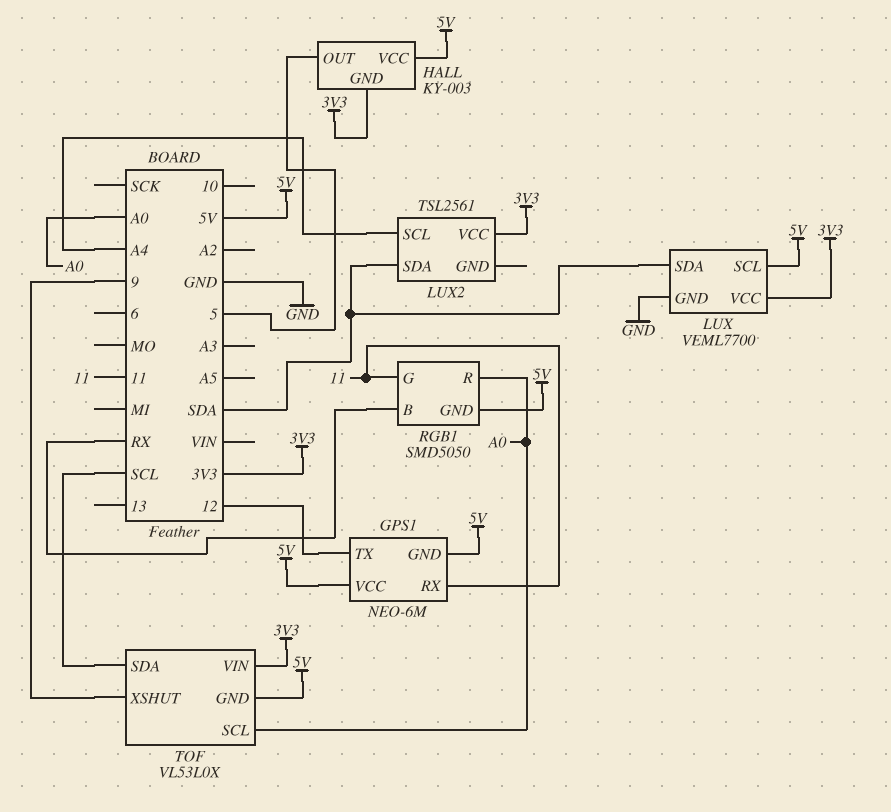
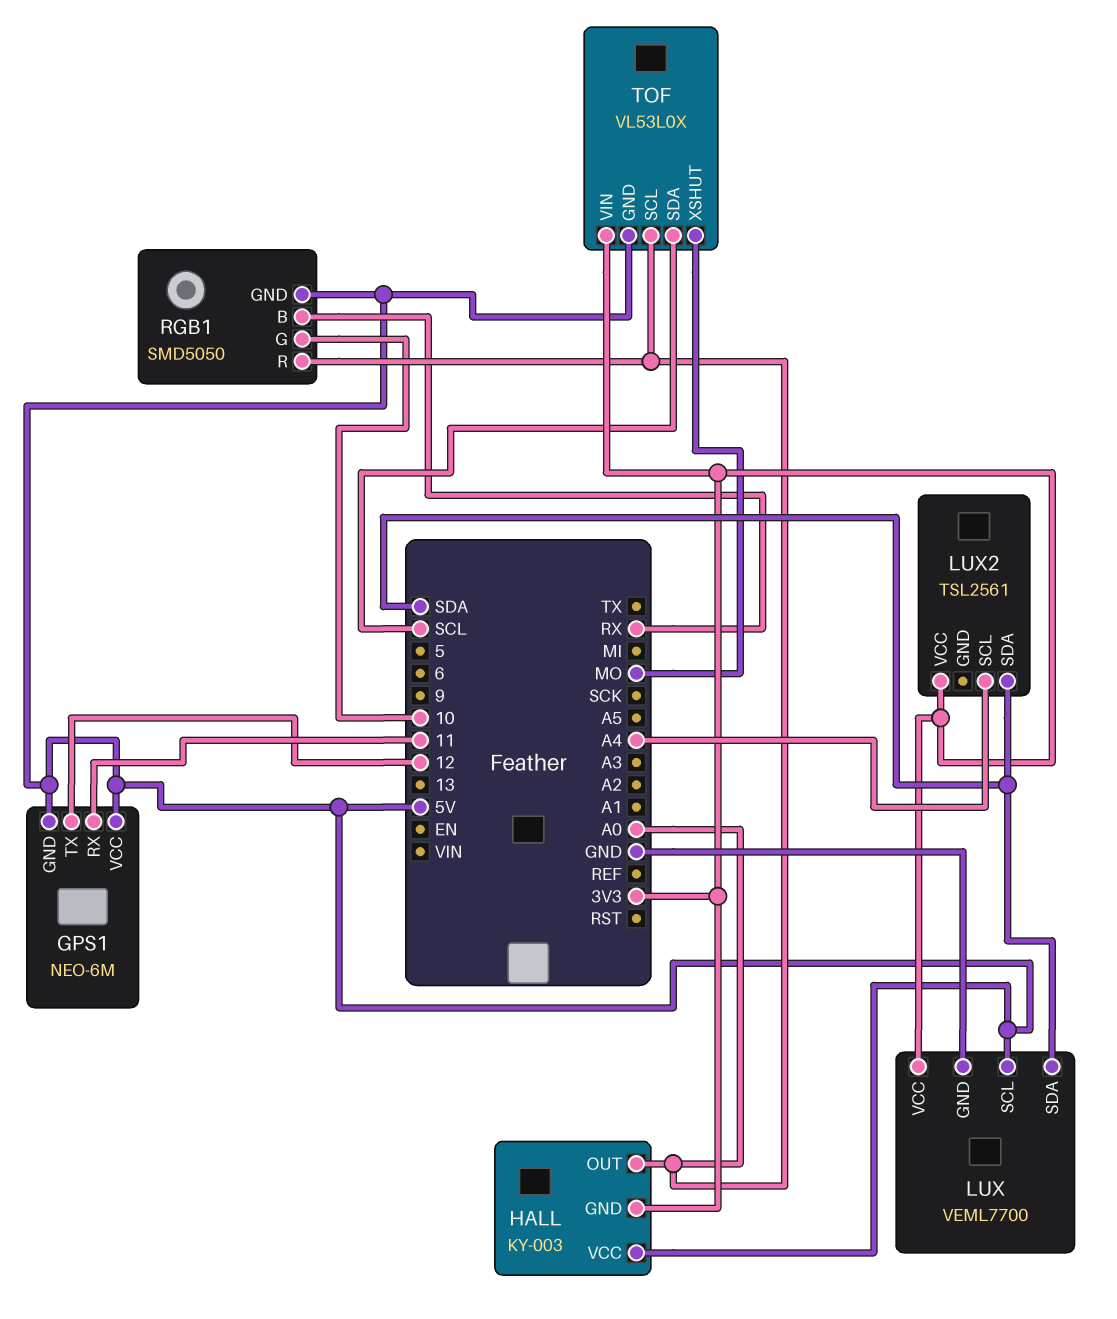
HALL pin OUT: 5 -> A0
RGB1 pin G: 11 -> 10
TOF pin XSHUT: 9 -> MO

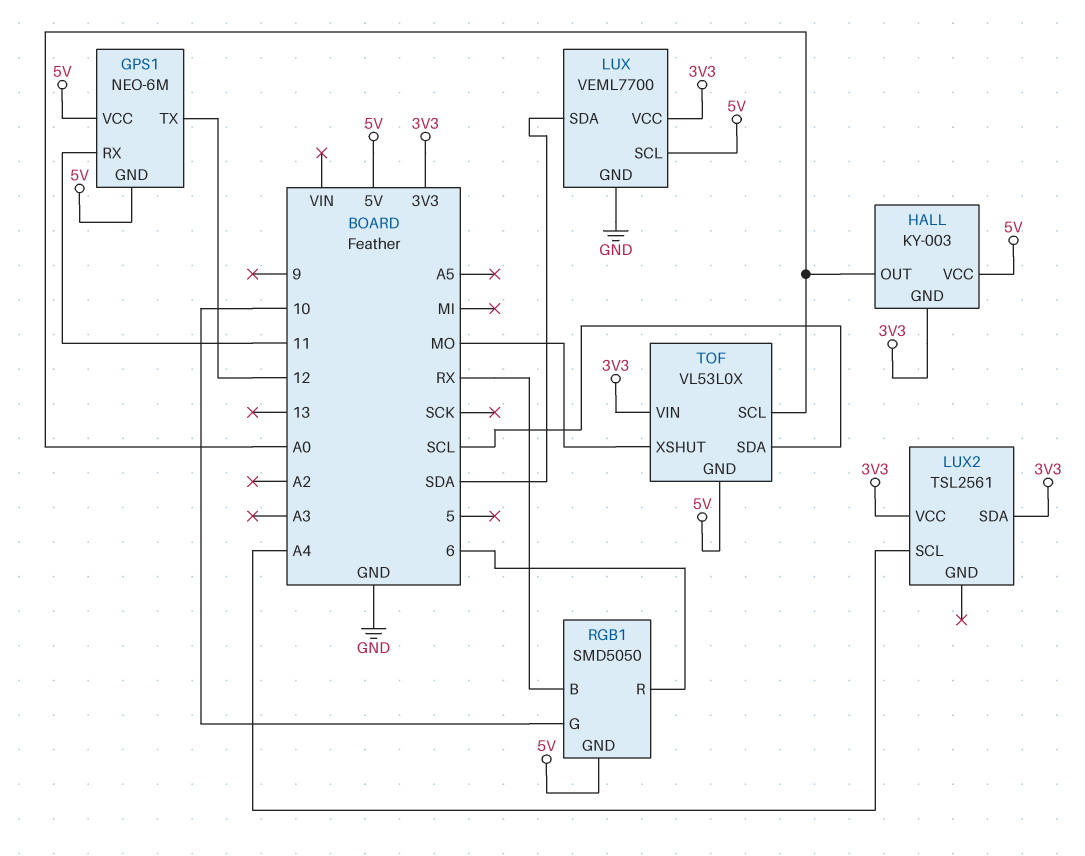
LUX2 pin SDA: SDA -> 3V3
RGB1 pin R: A0 -> 6

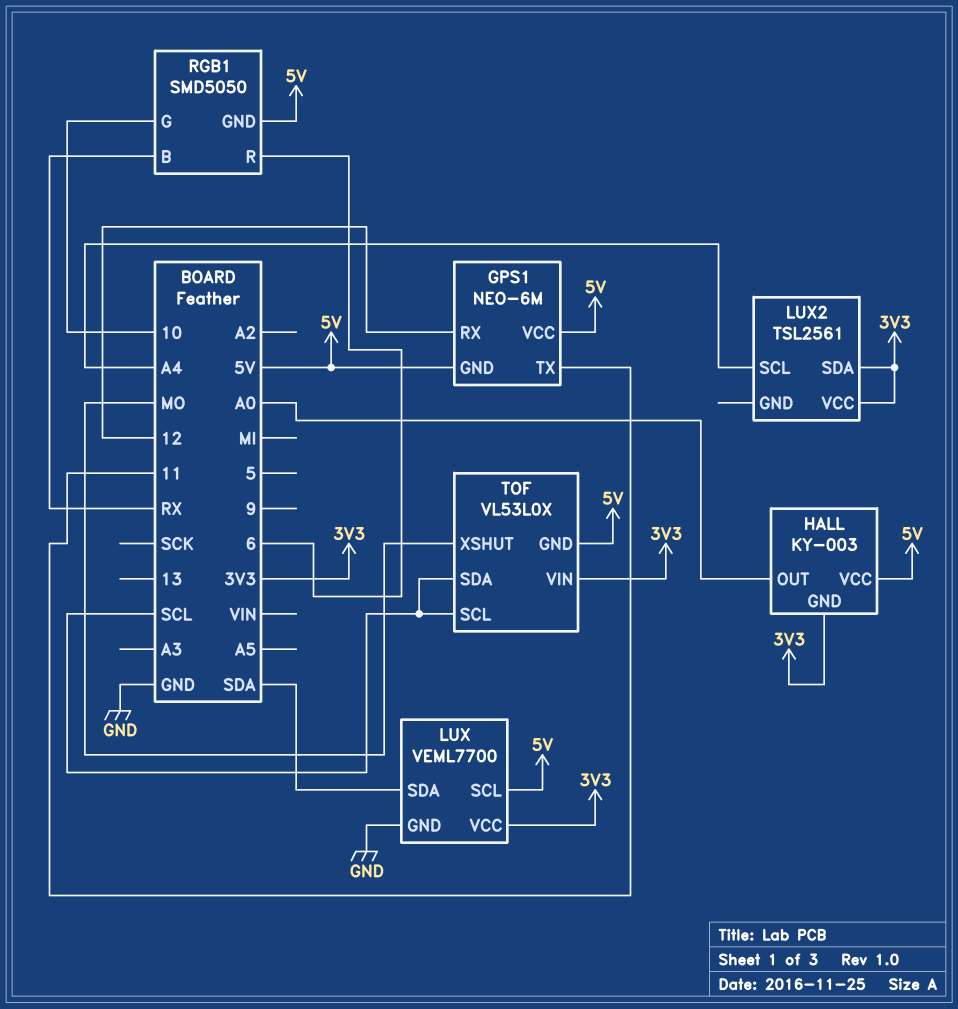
GPS1 pin RX: 11 -> 12
GPS1 pin TX: 12 -> 11
TOF pin SCL: A0 -> SCL

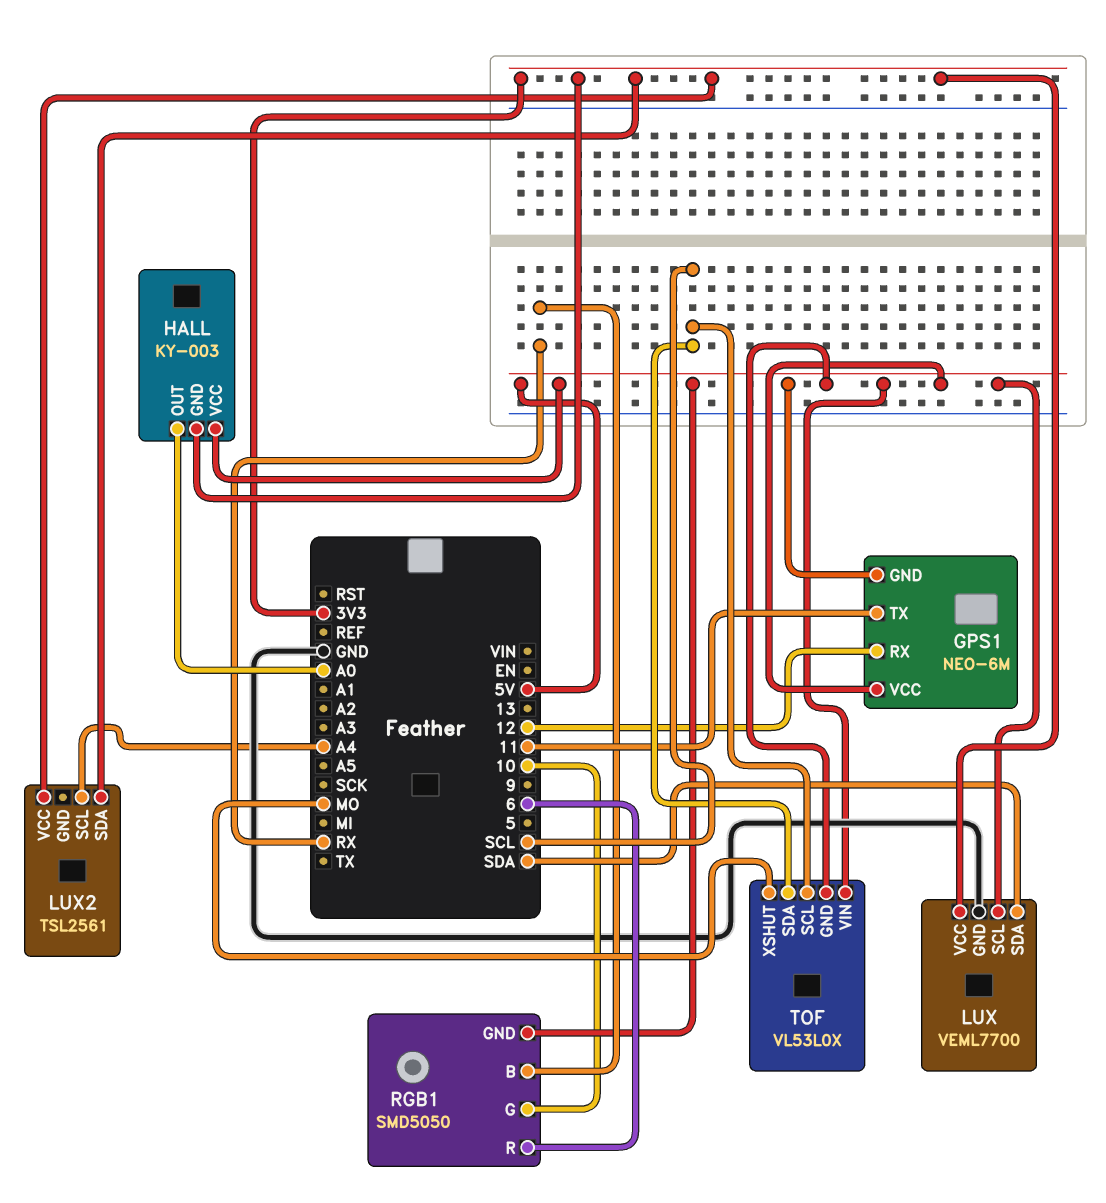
TOF pin VIN: 3V3 -> 5V

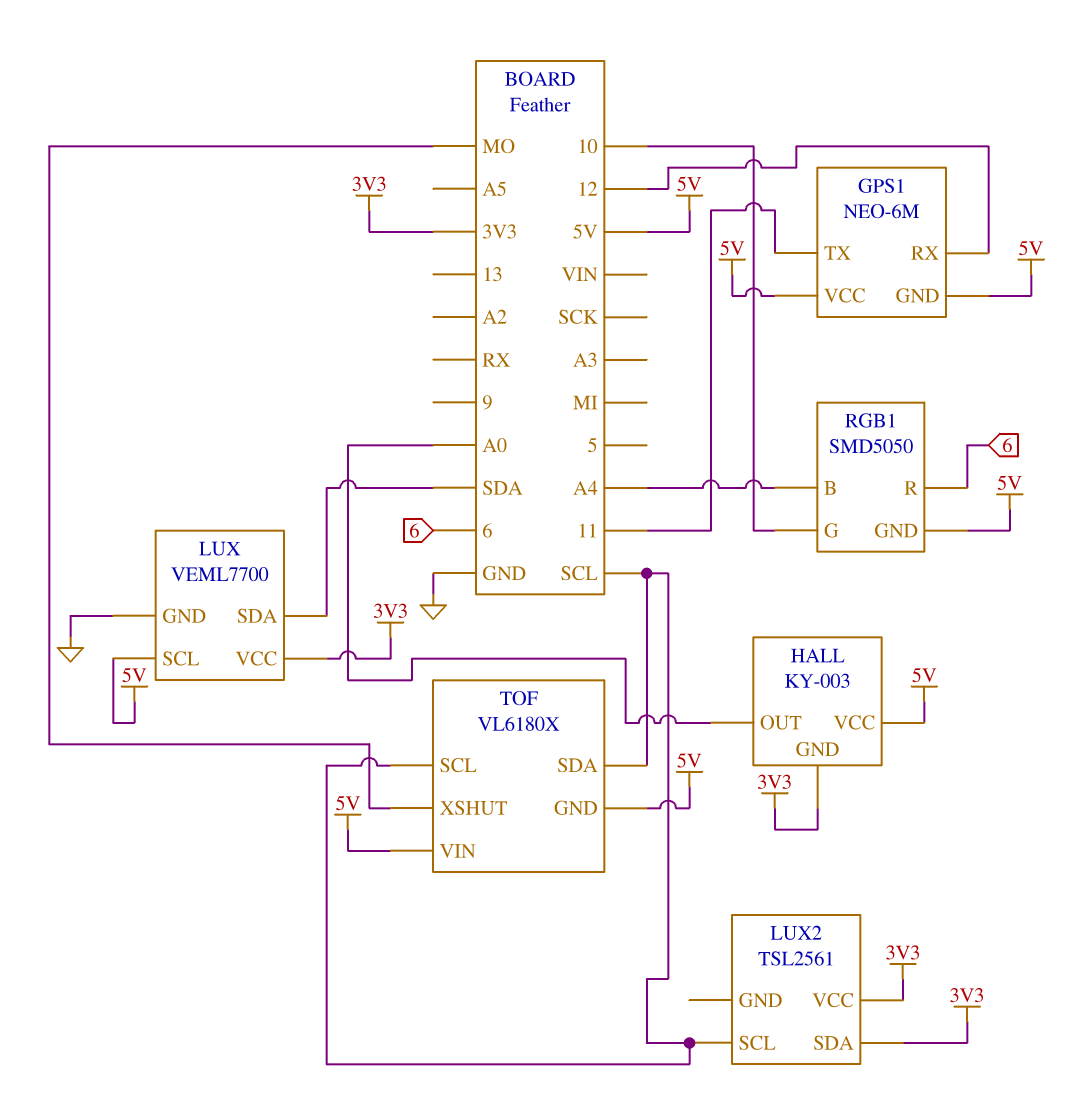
LUX2 pin SCL: A4 -> SCL
RGB1 pin B: RX -> A4
TOF: VL53L0X -> VL6180X

